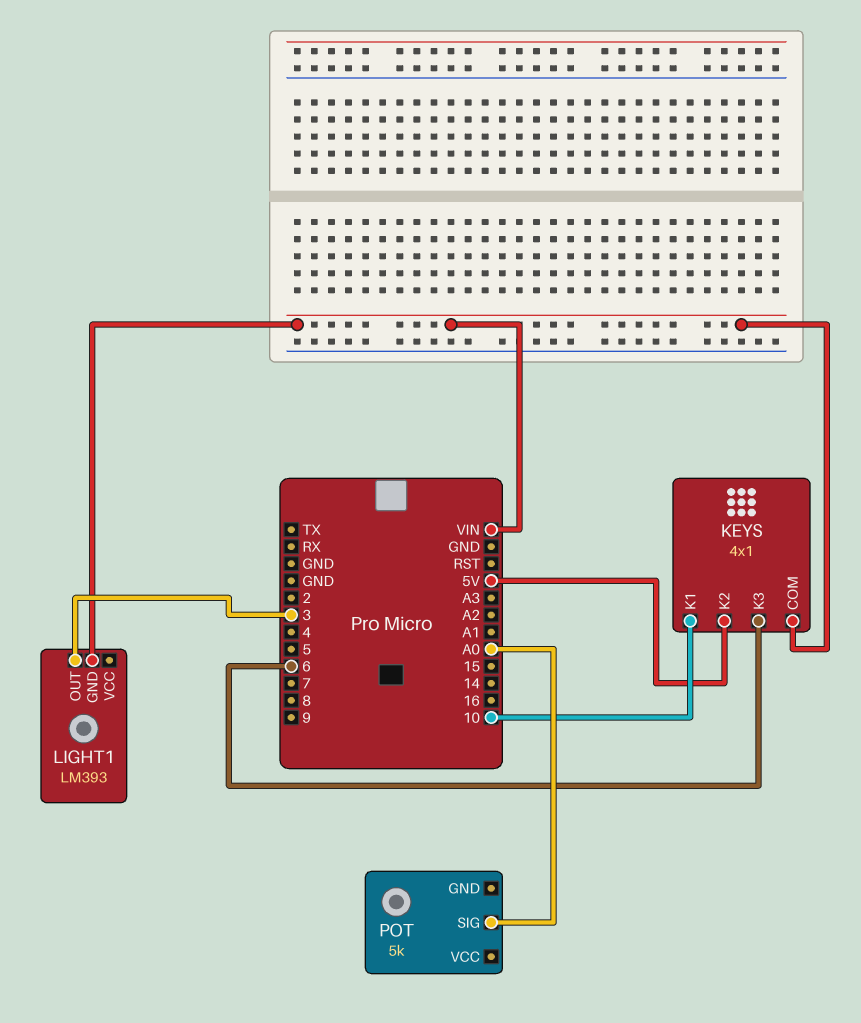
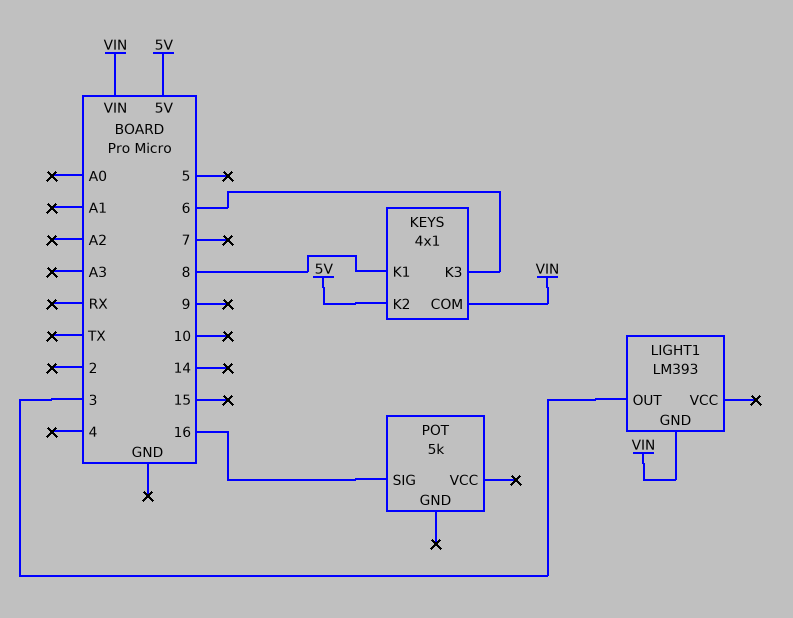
KEYS pin K1: 10 -> 8
POT pin SIG: A0 -> 16

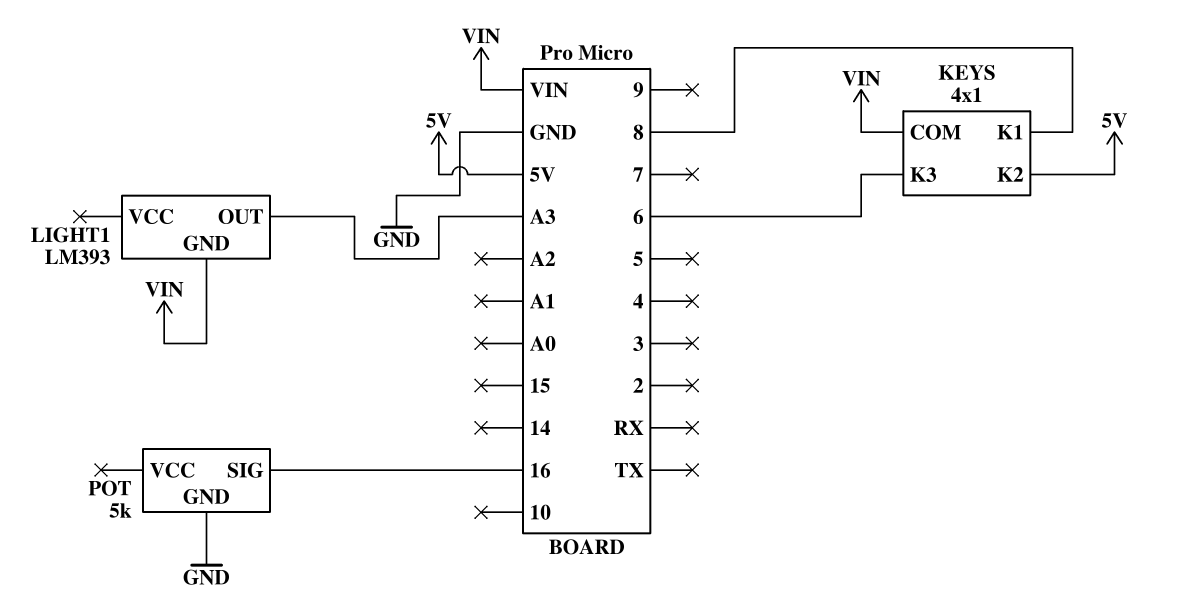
LIGHT1 pin OUT: 3 -> A3
POT pin GND: none -> GND

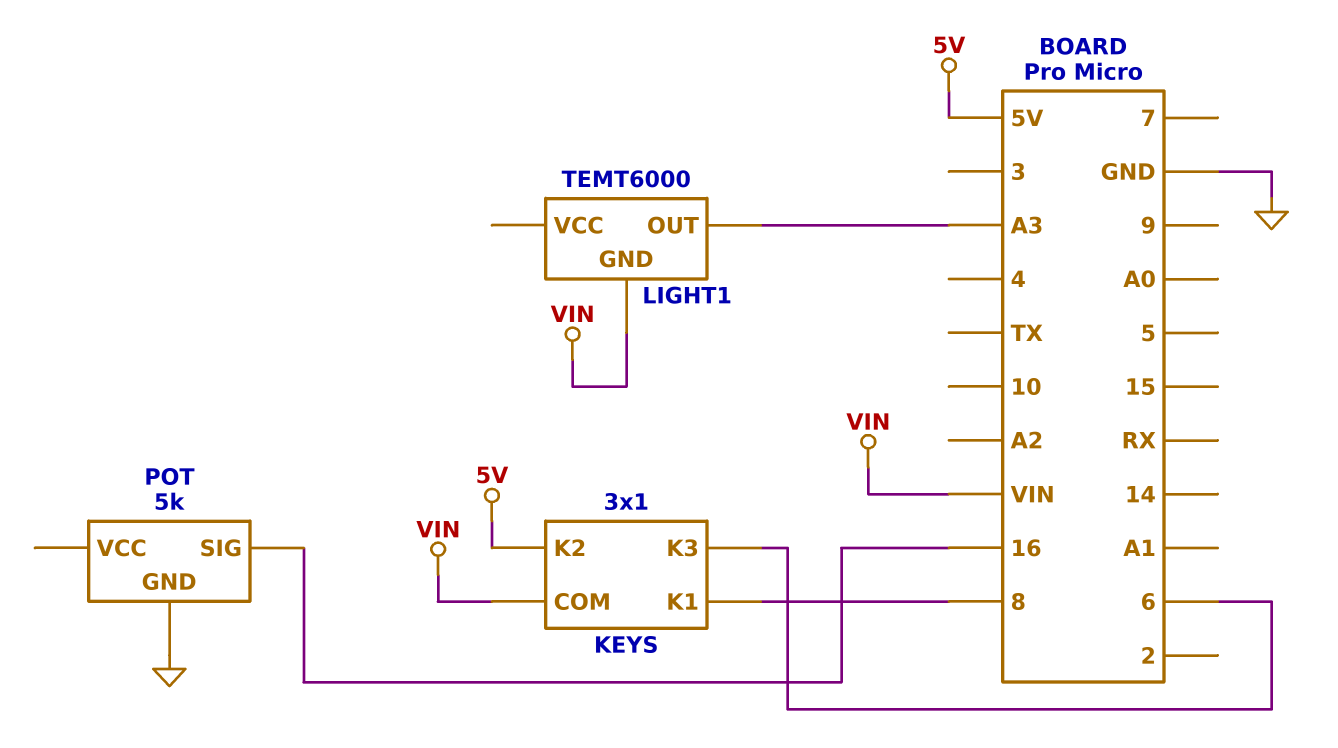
KEYS: 4x1 -> 3x1
LIGHT1: LM393 -> TEMT6000

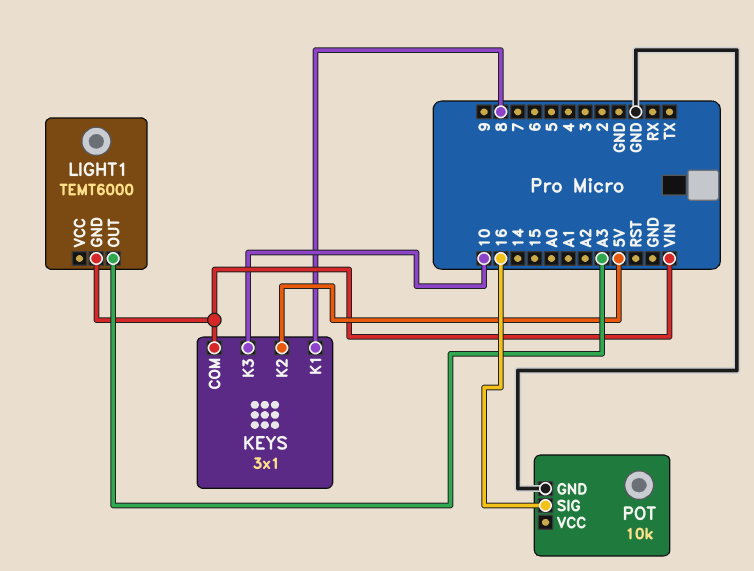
KEYS pin K3: 6 -> 10
POT: 5k -> 10k

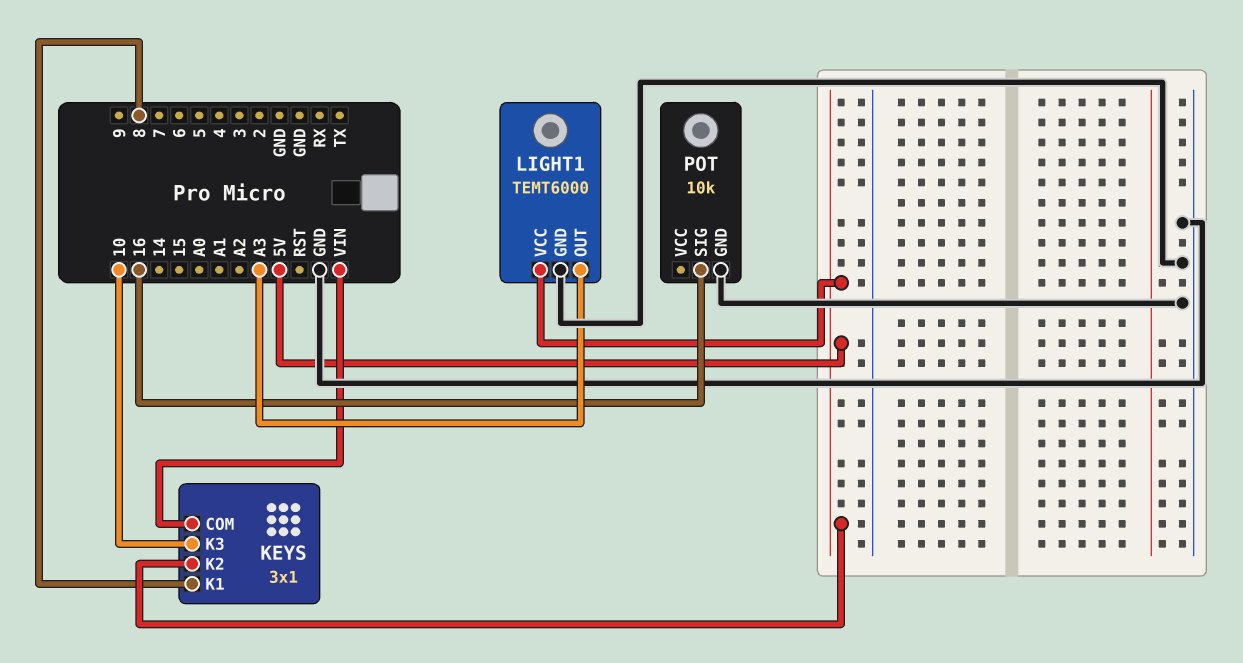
LIGHT1 pin GND: VIN -> GND
LIGHT1 pin VCC: none -> 5V

